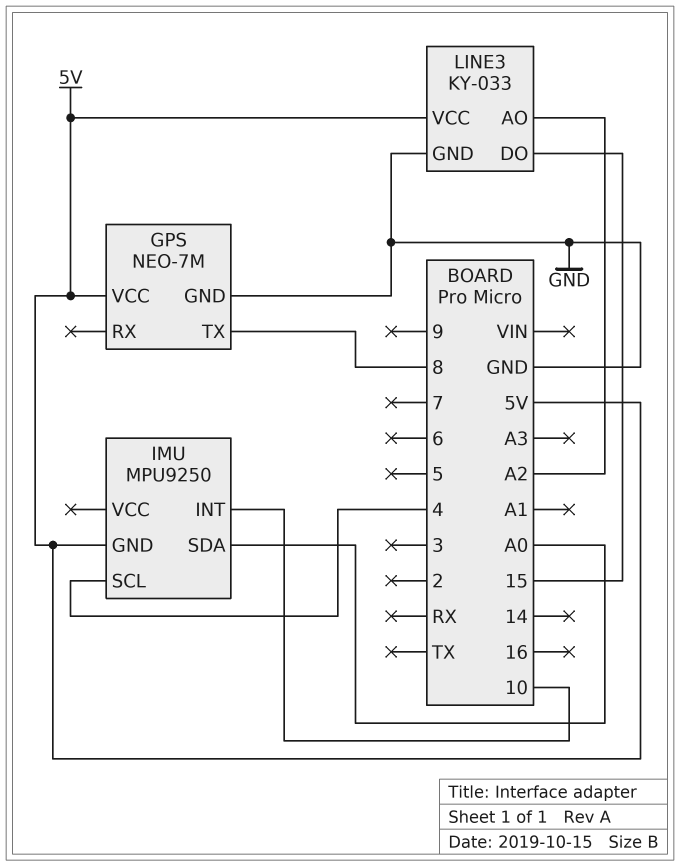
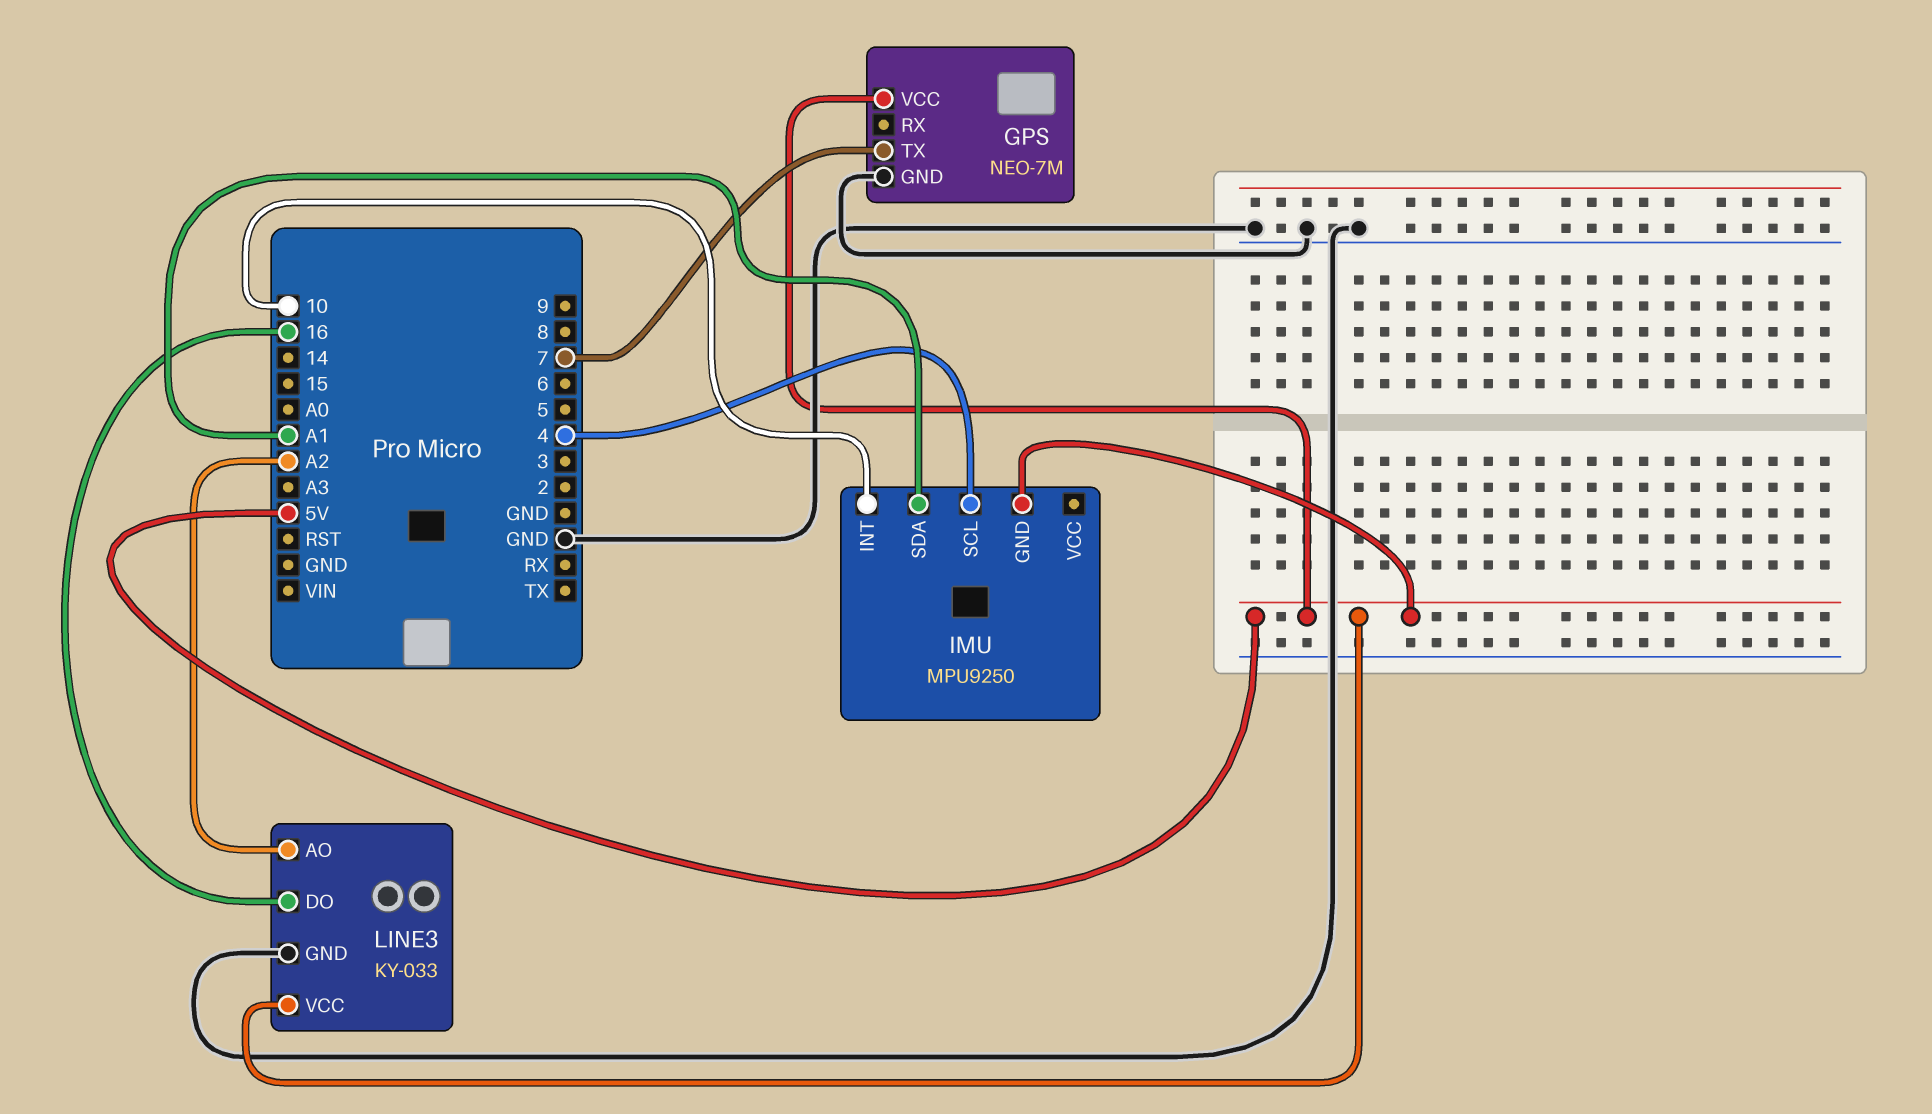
GPS pin TX: 8 -> 7
IMU pin SDA: A0 -> A1
LINE3 pin DO: 15 -> 16

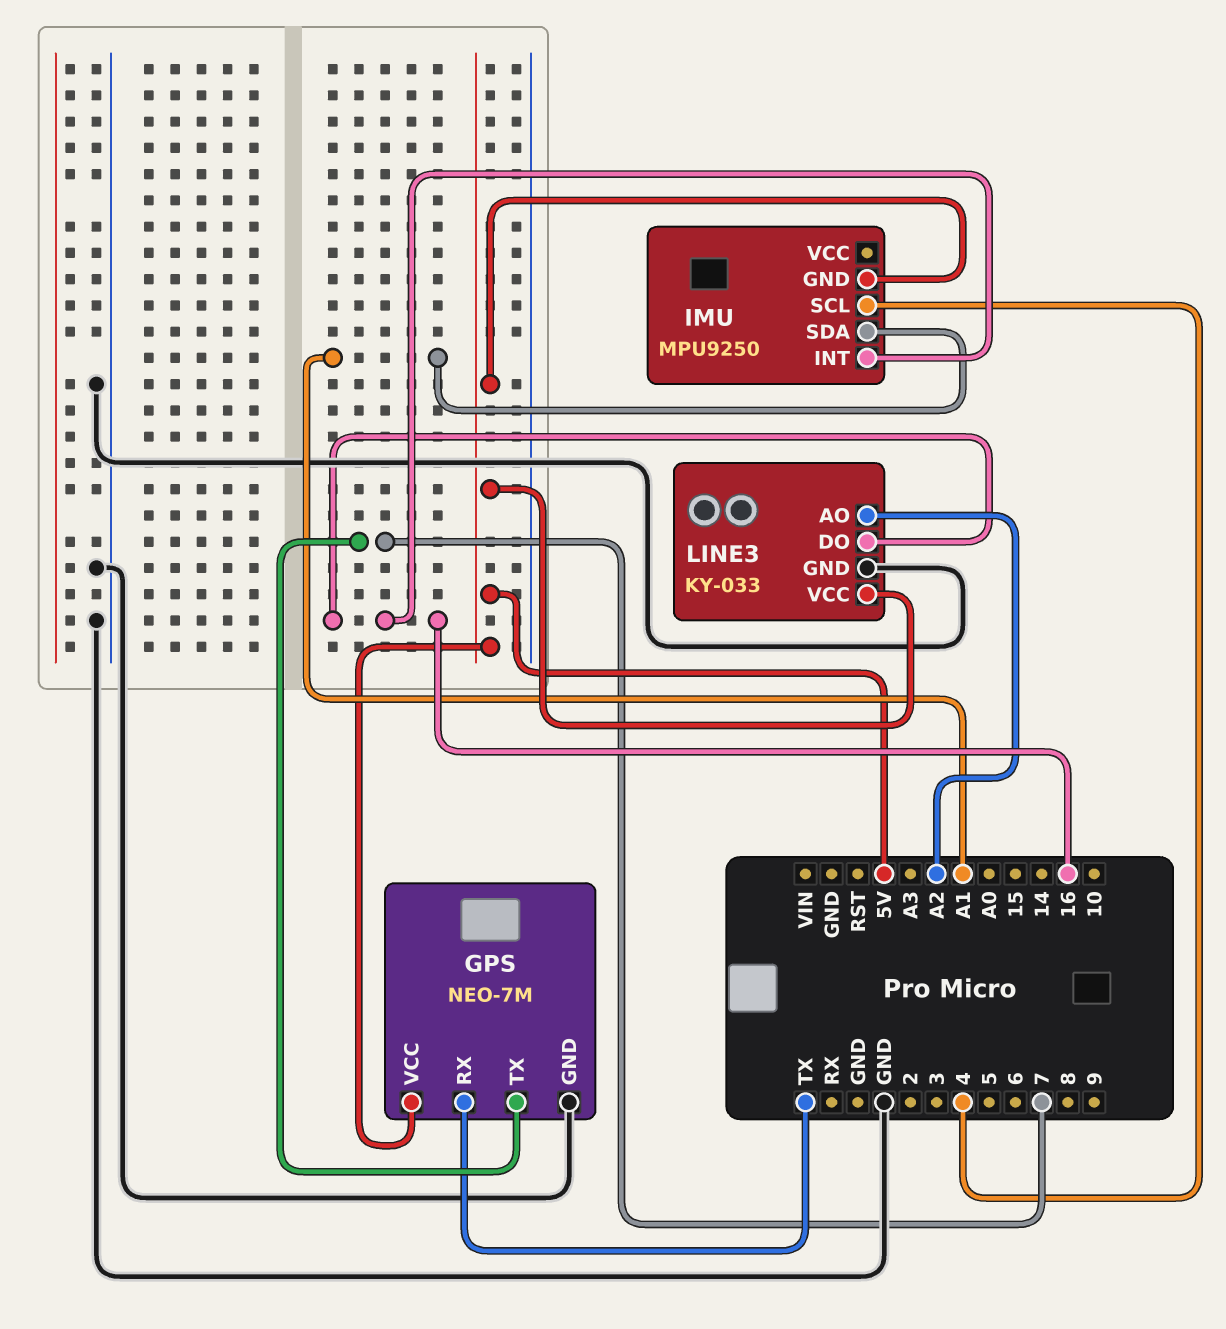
GPS pin RX: none -> TX
IMU pin INT: 10 -> 16

